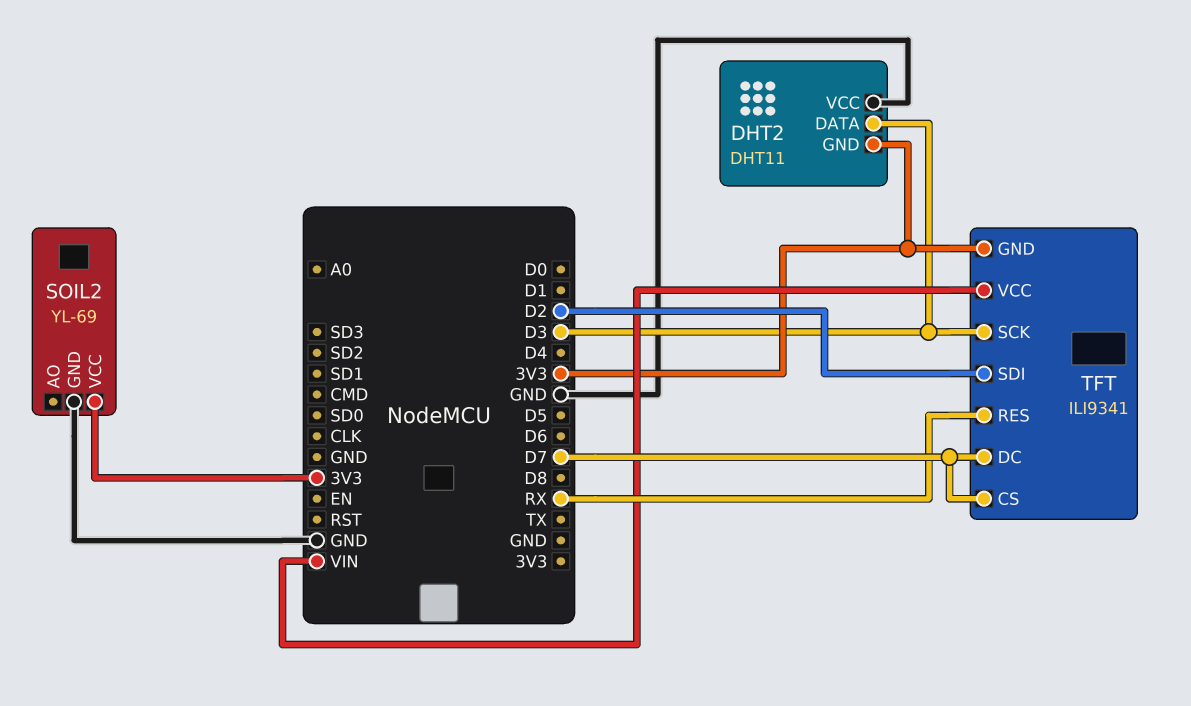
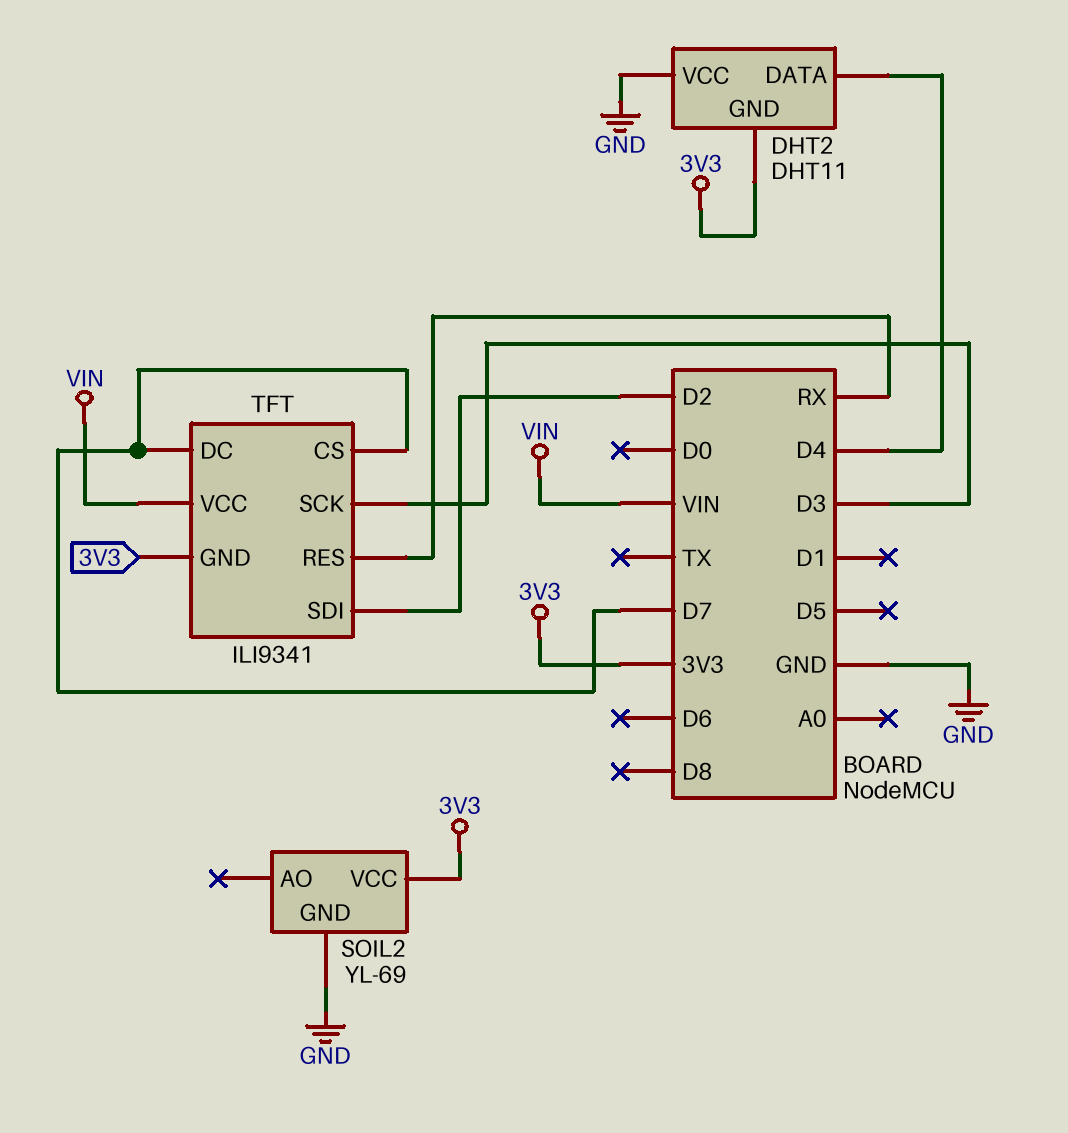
DHT2 pin DATA: D3 -> D4

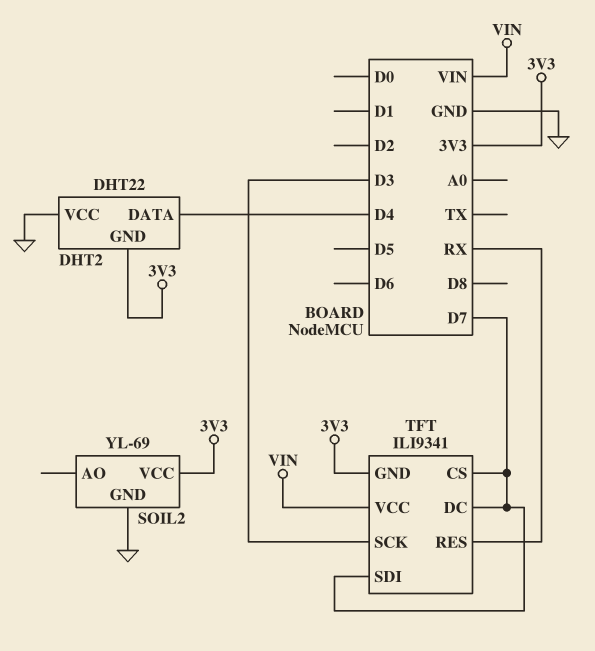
DHT2: DHT11 -> DHT22
TFT pin SDI: D2 -> D7

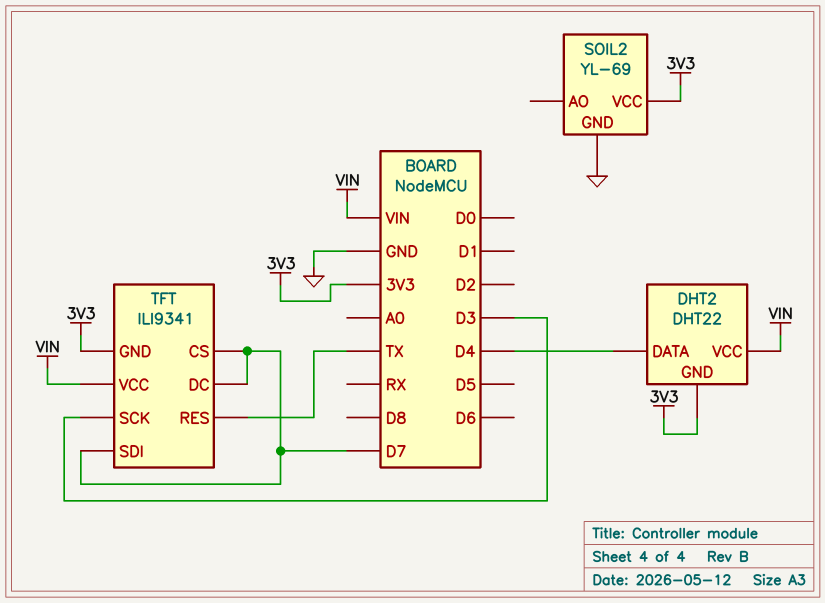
DHT2 pin VCC: GND -> VIN
TFT pin RES: RX -> TX

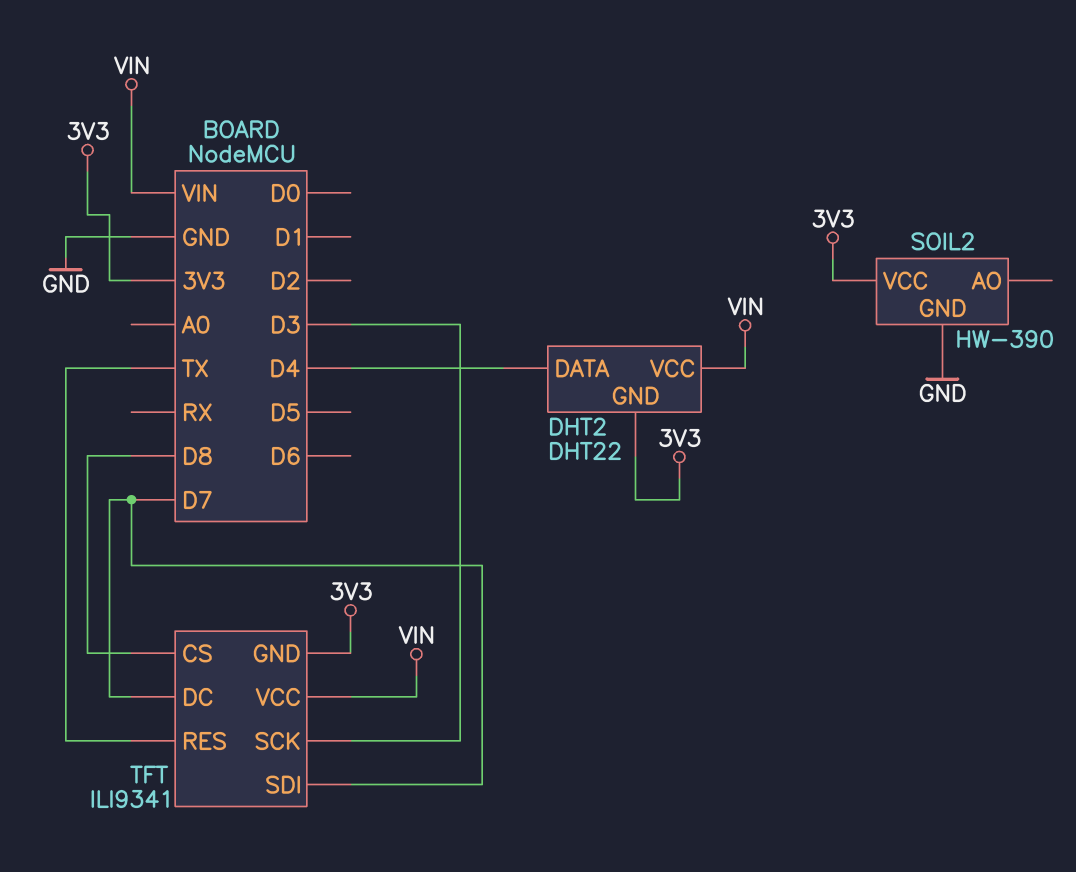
SOIL2: YL-69 -> HW-390
TFT pin CS: D7 -> D8

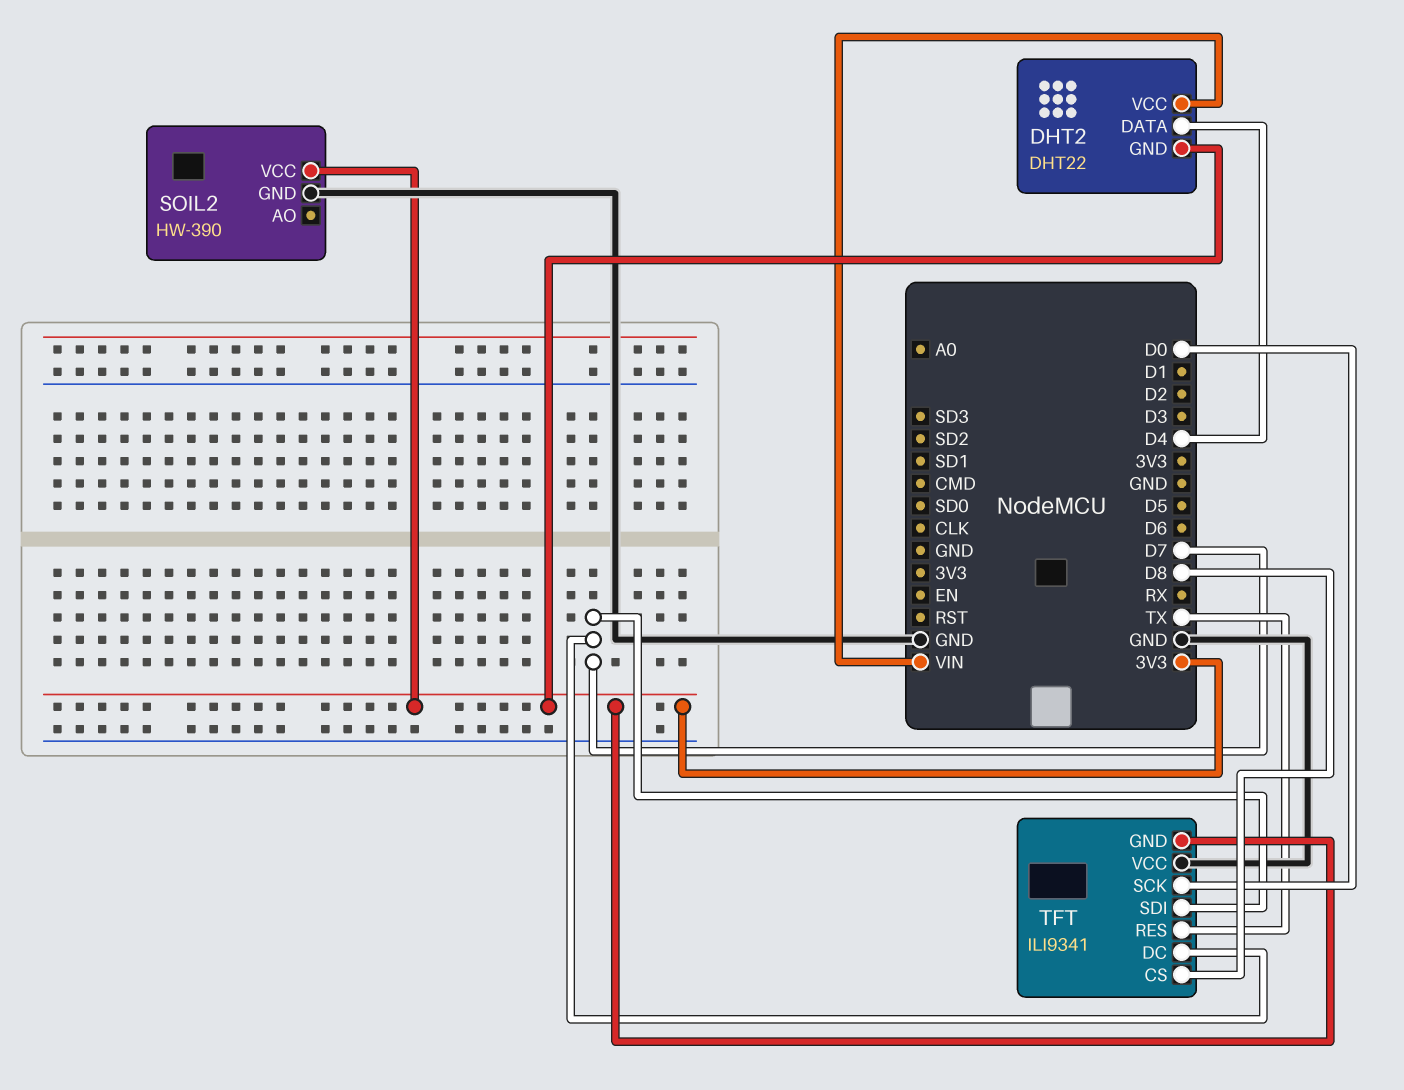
TFT pin SCK: D3 -> D0
TFT pin VCC: VIN -> GND

